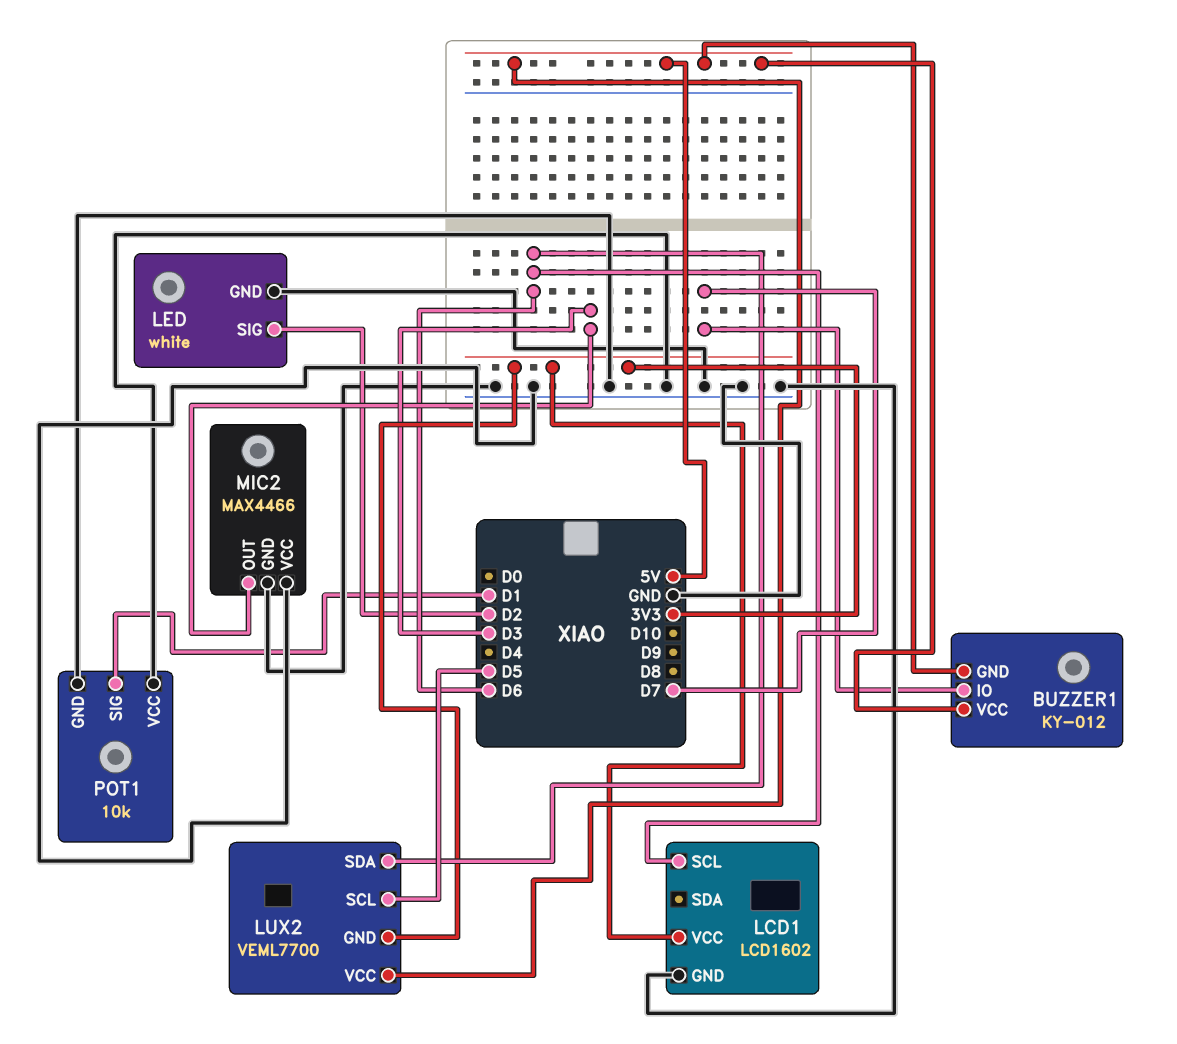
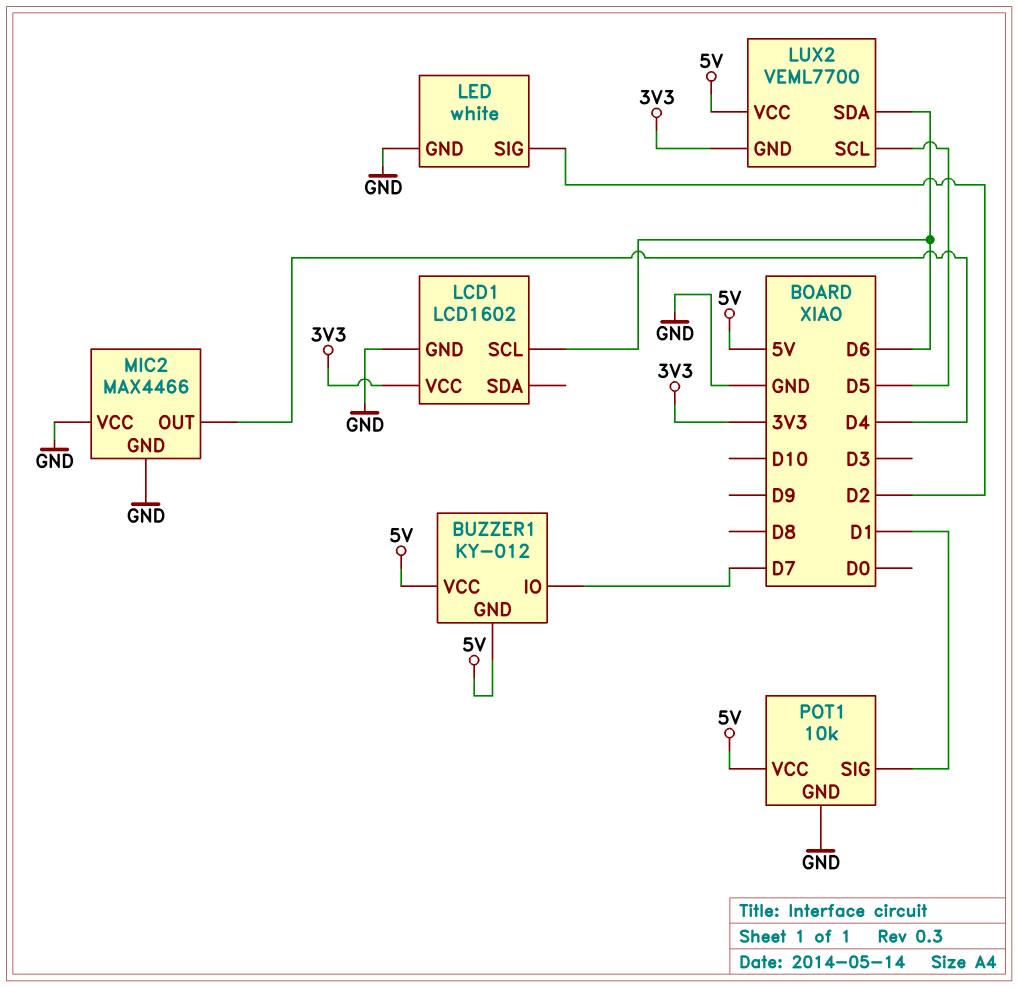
MIC2 pin OUT: D3 -> D4
POT1 pin VCC: GND -> 5V

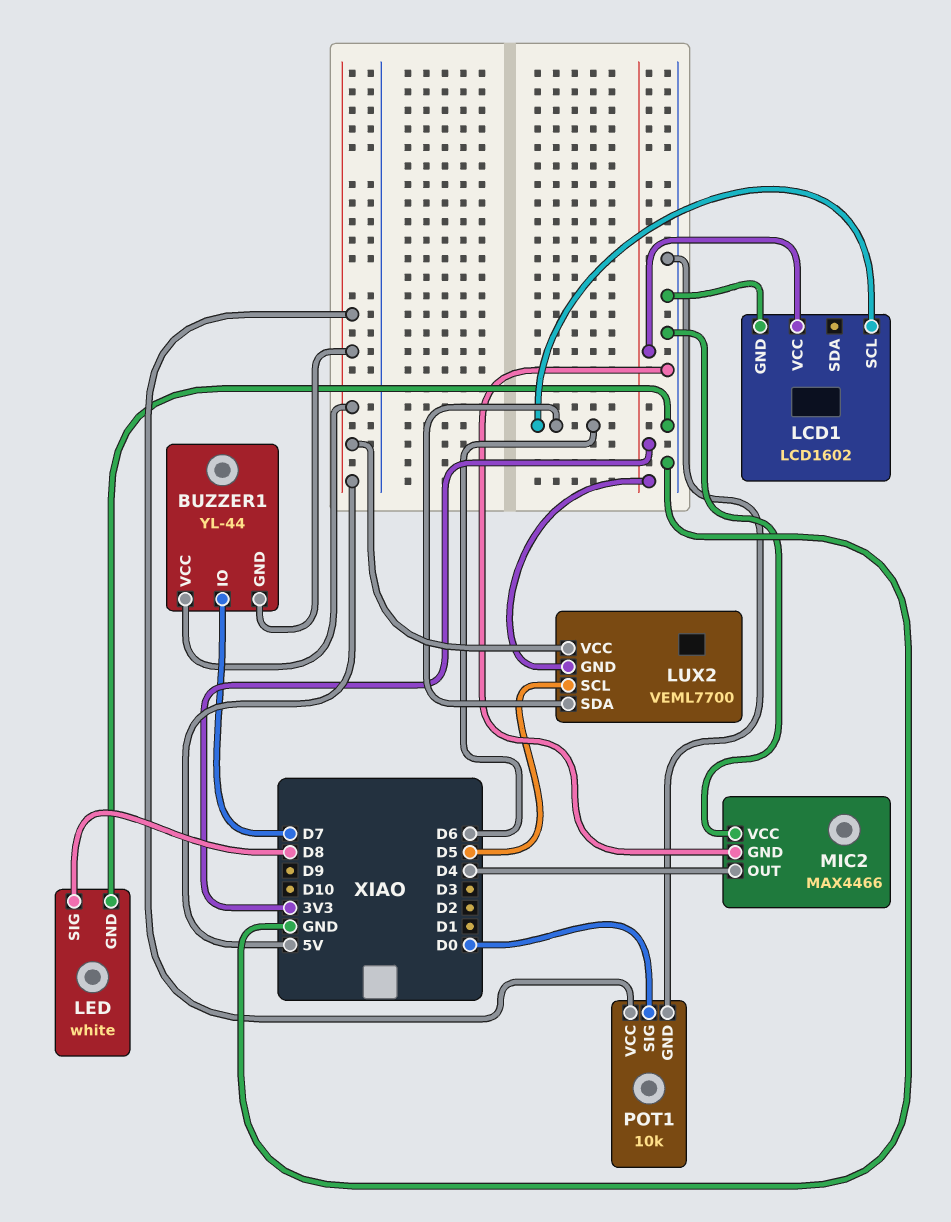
BUZZER1: KY-012 -> YL-44
LED pin SIG: D2 -> D8
POT1 pin SIG: D1 -> D0

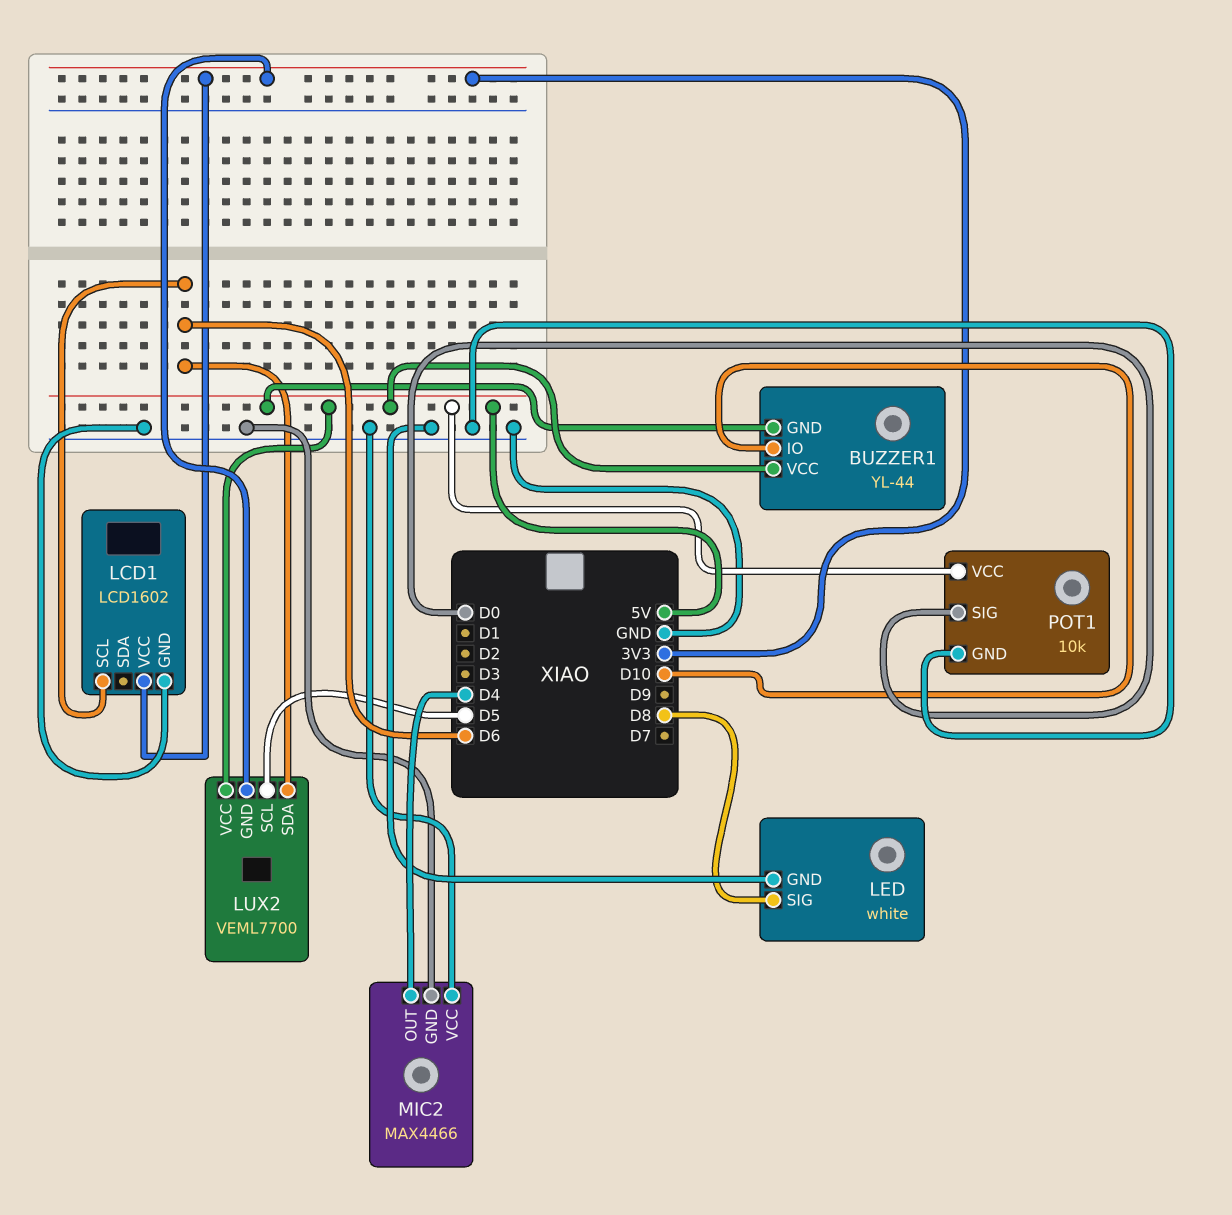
BUZZER1 pin IO: D7 -> D10

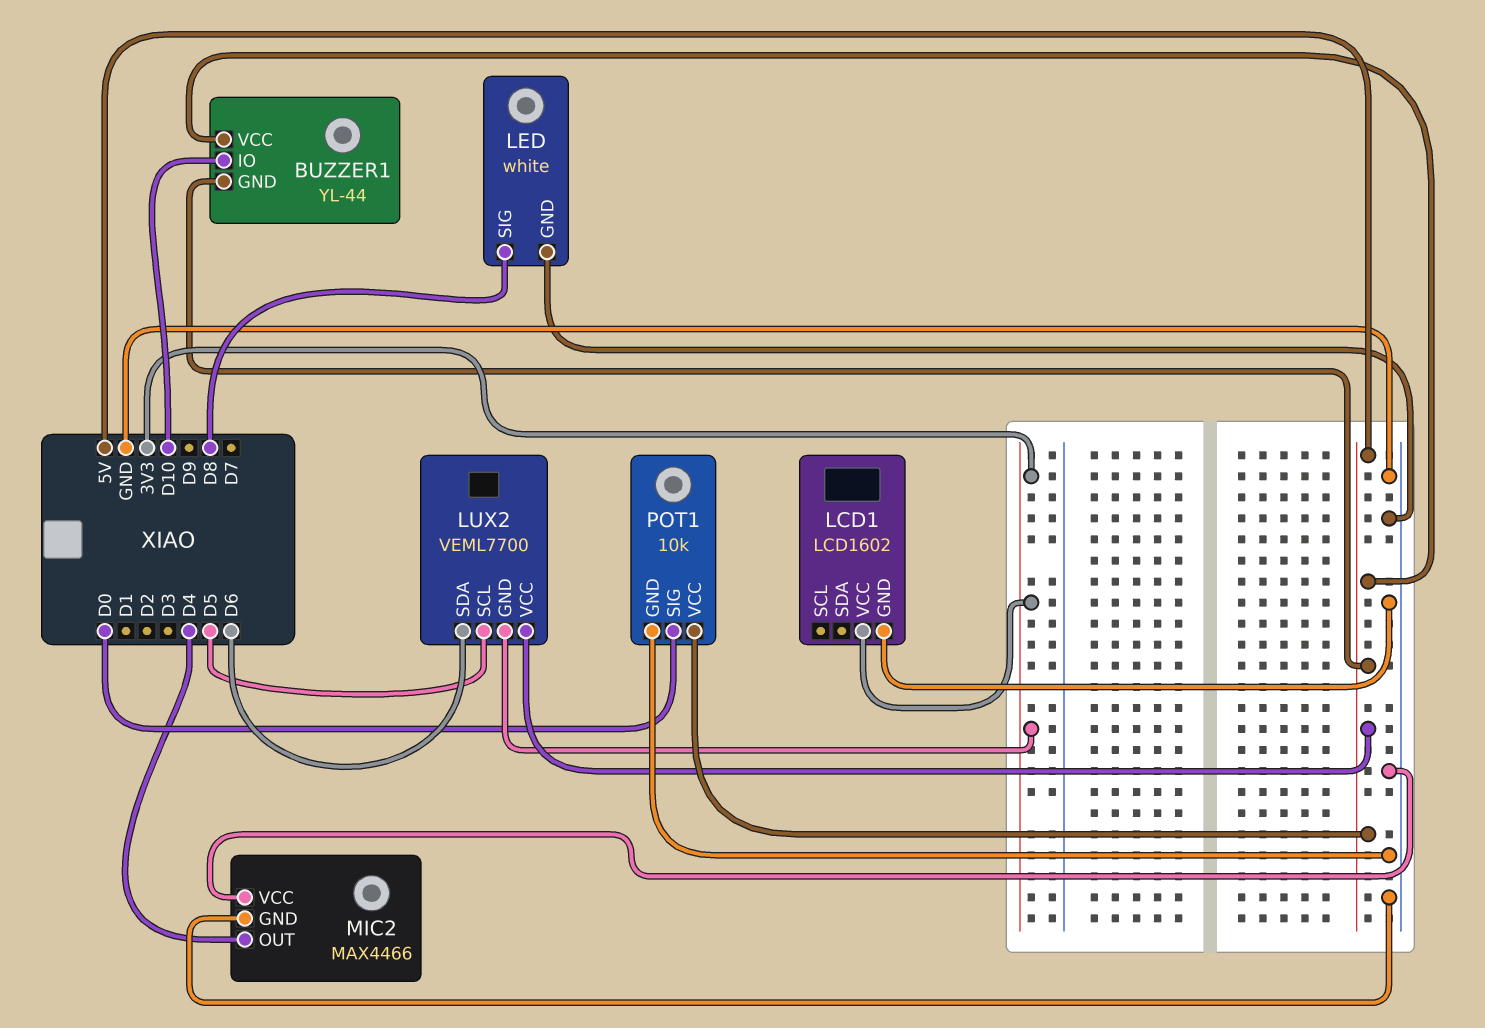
LCD1 pin SCL: D6 -> none

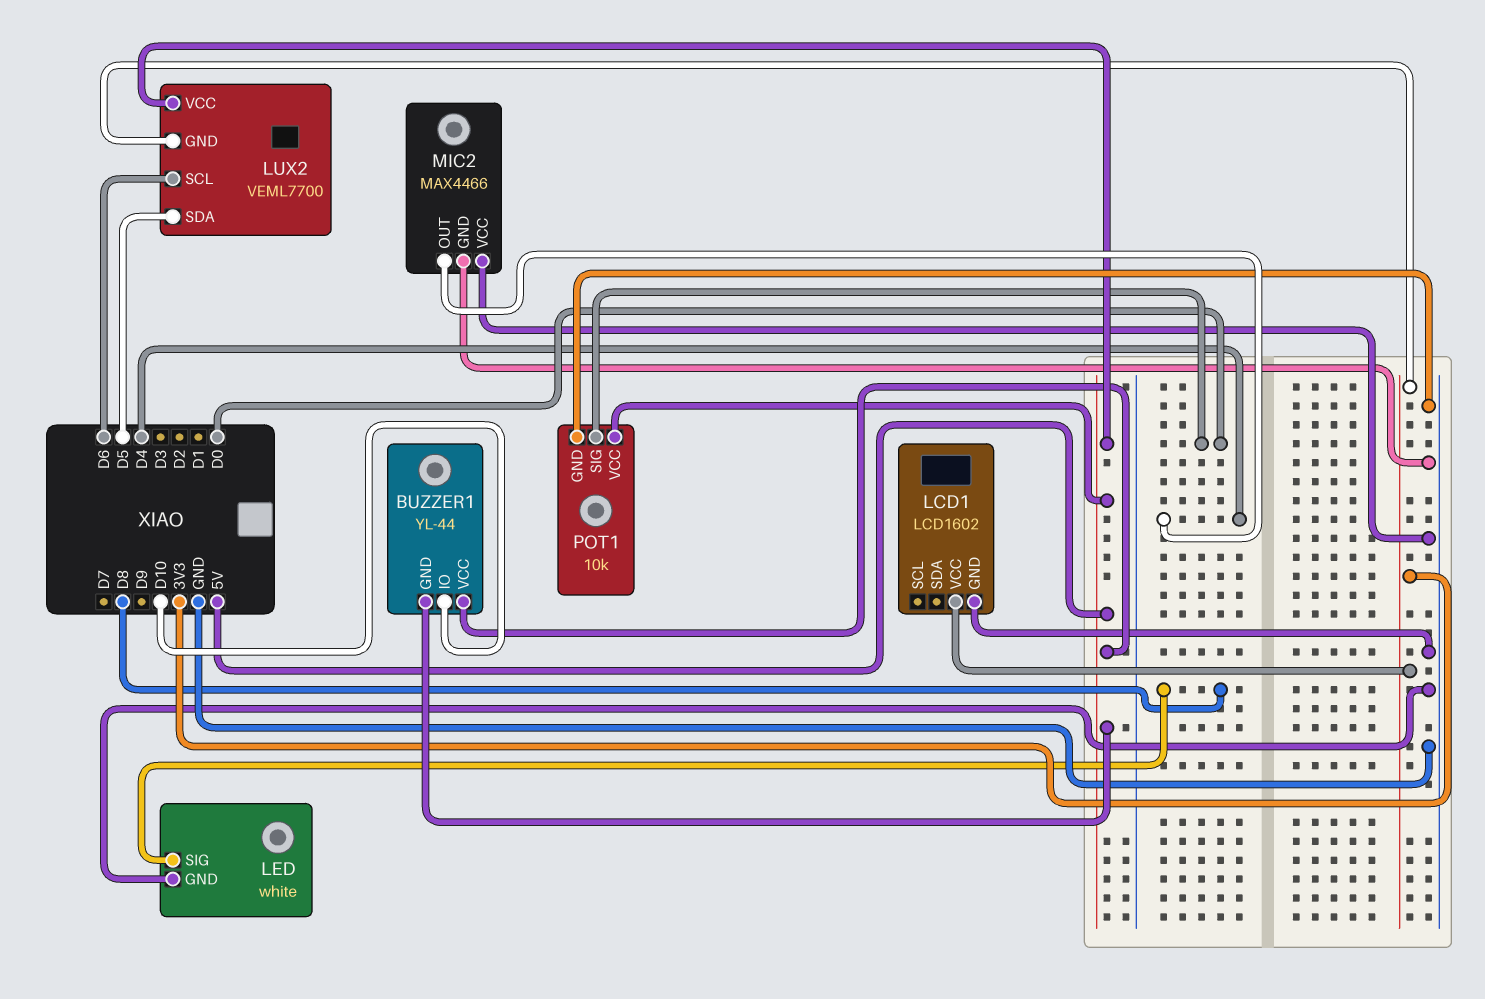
LUX2 pin SCL: D5 -> D6
LUX2 pin SDA: D6 -> D5

